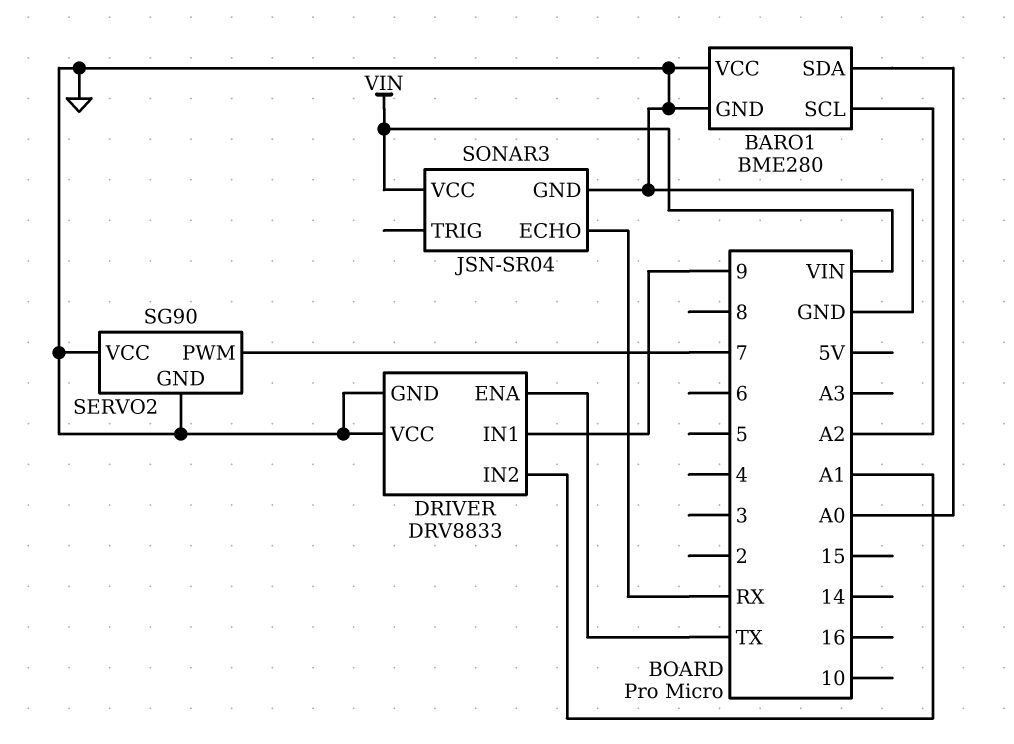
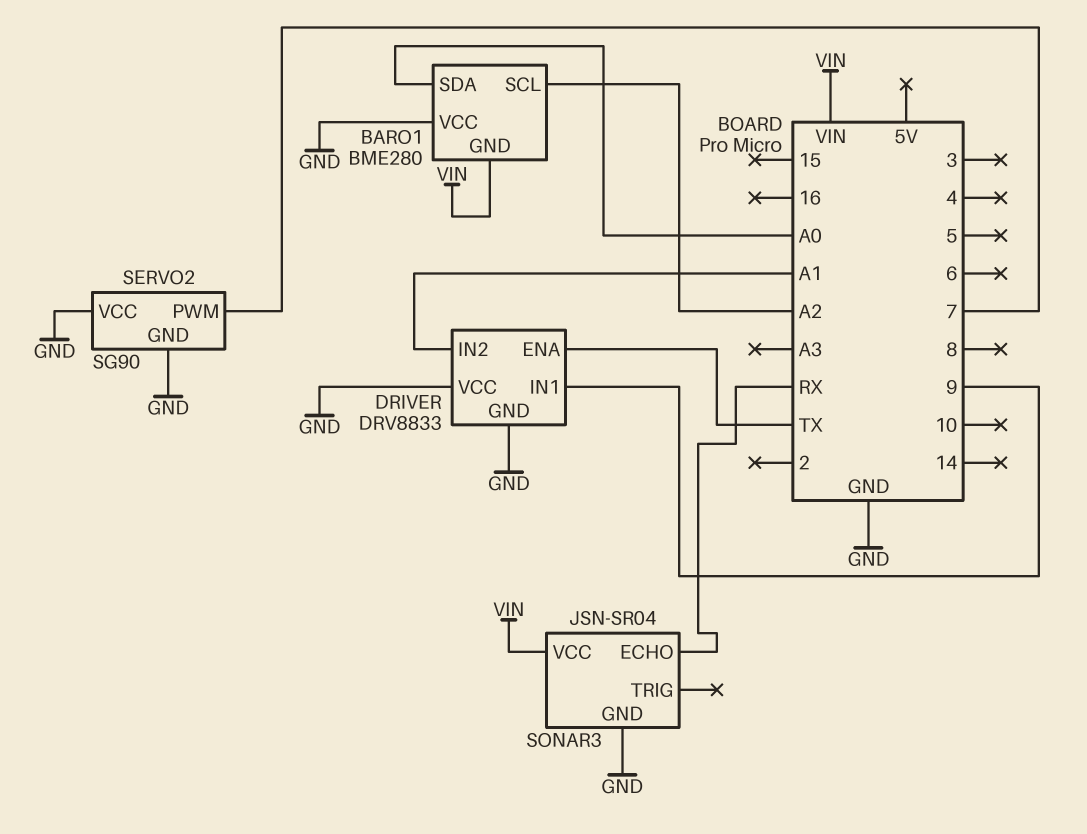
BARO1 pin GND: GND -> VIN

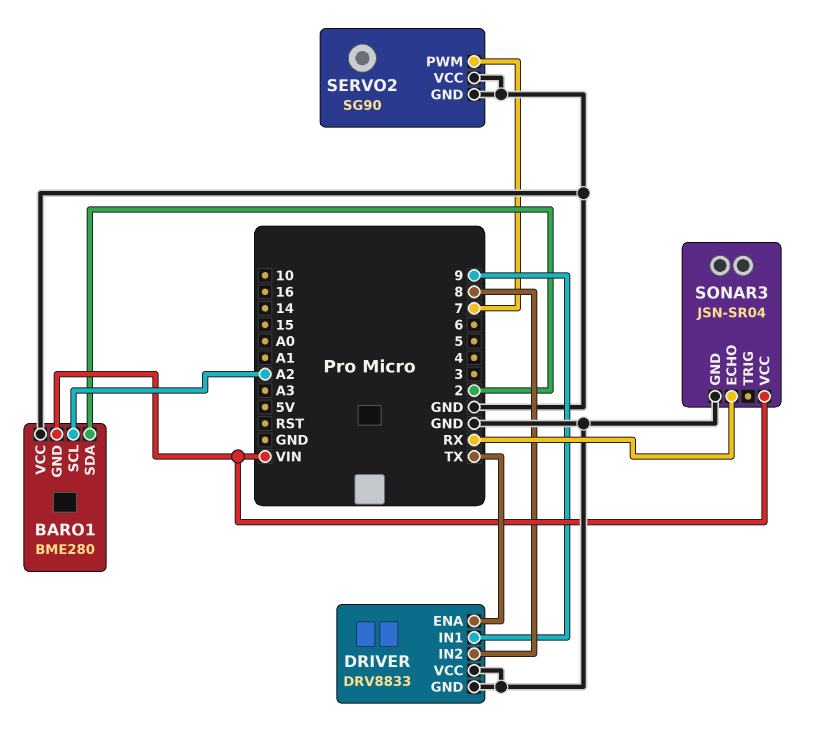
BARO1 pin SDA: A0 -> 2
DRIVER pin IN2: A1 -> 8

